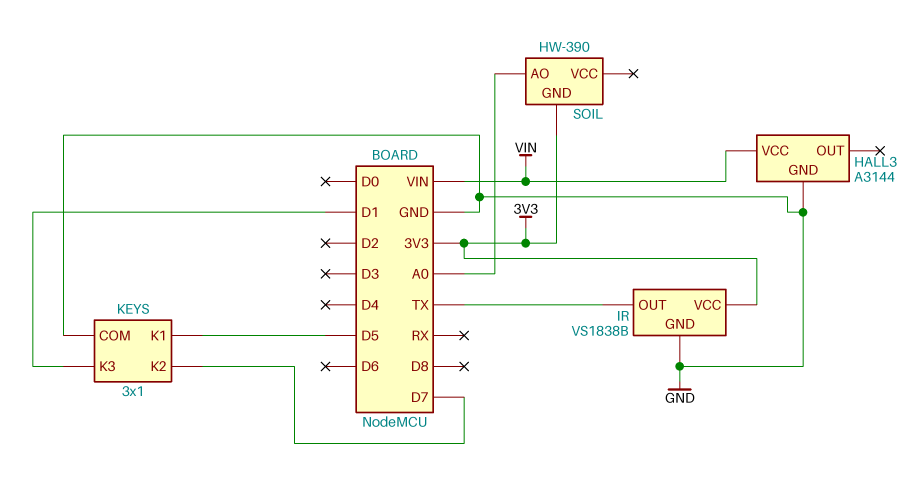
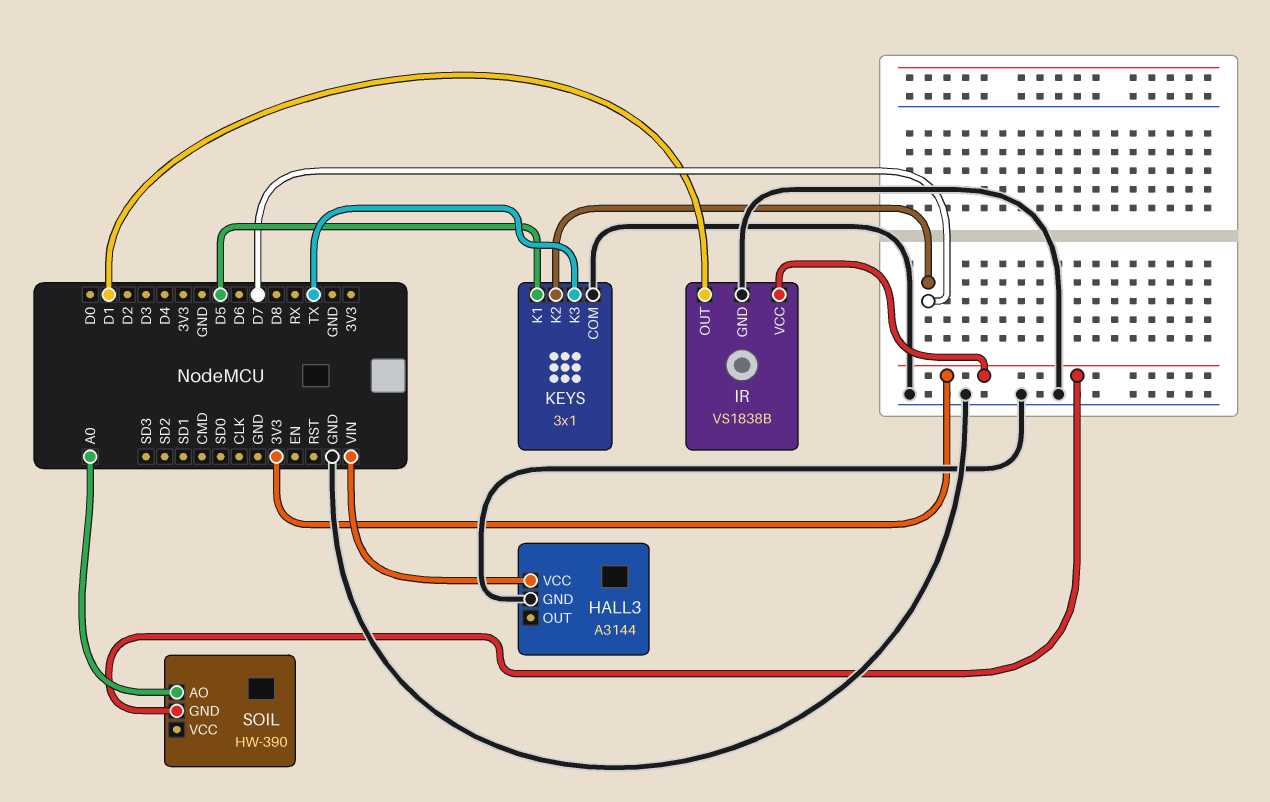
IR pin OUT: TX -> D1
KEYS pin K3: D1 -> TX

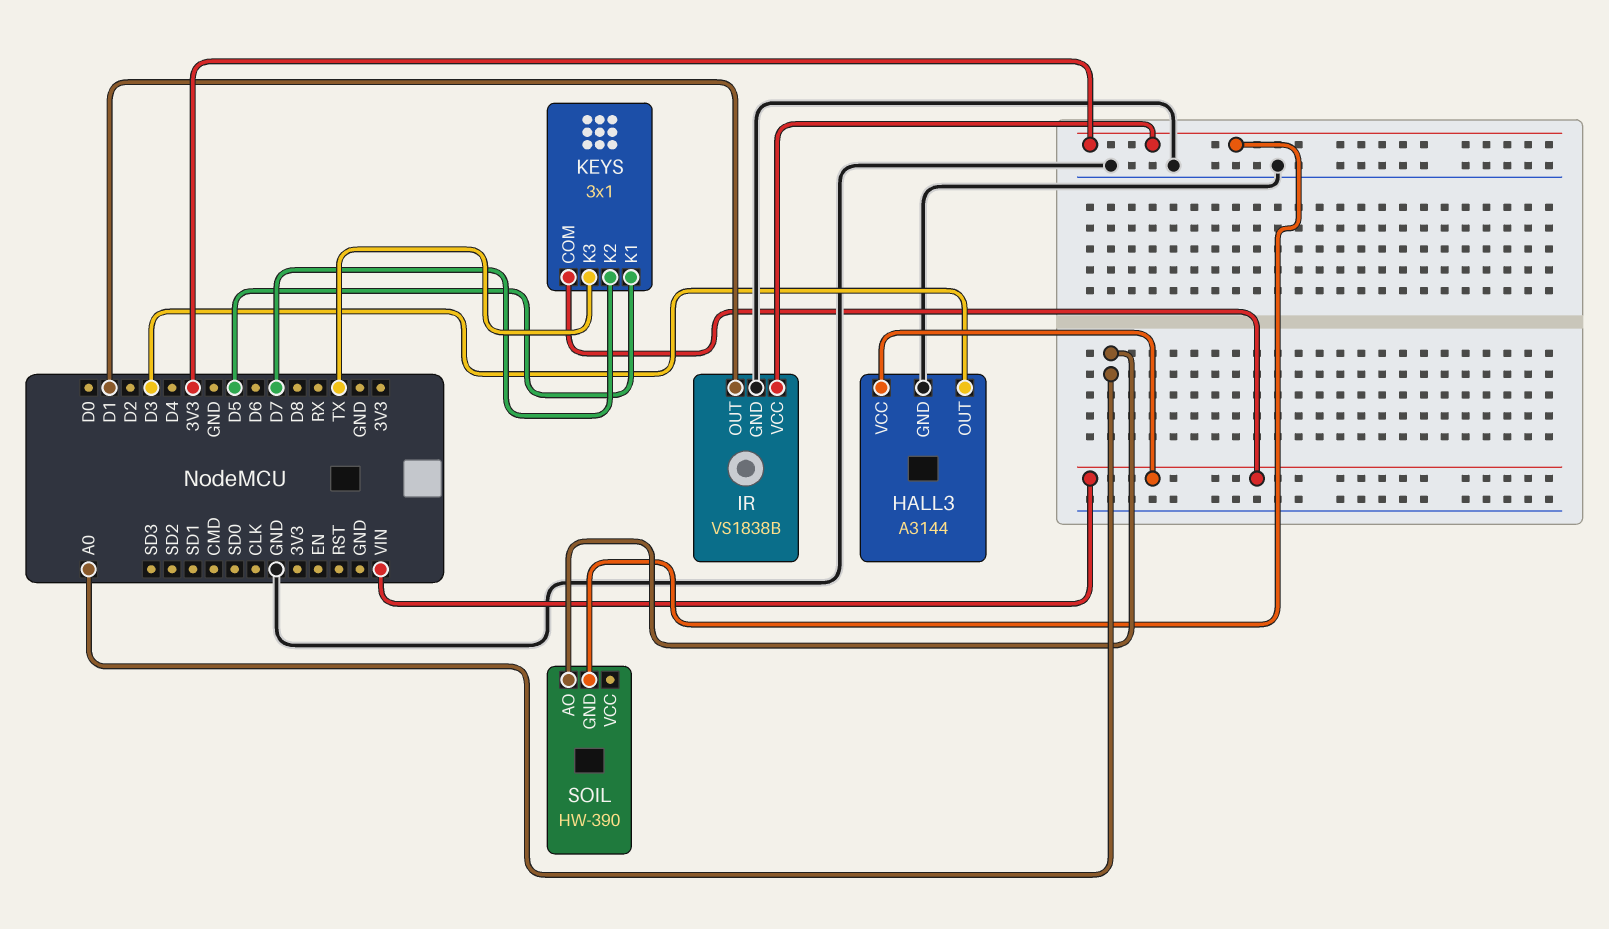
HALL3 pin OUT: none -> D3
KEYS pin COM: GND -> VIN

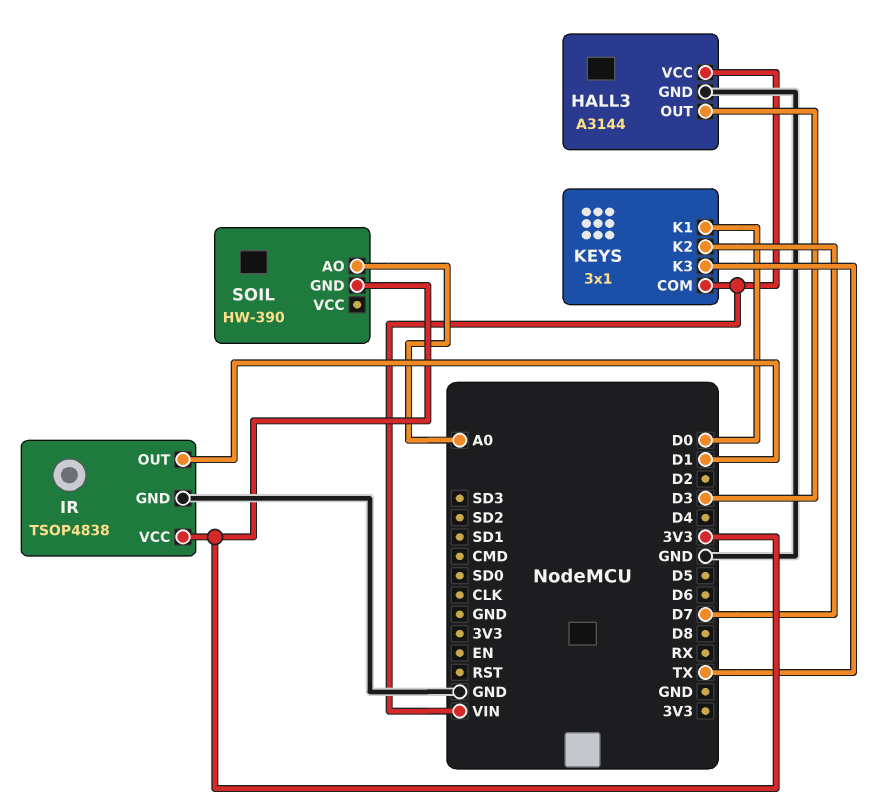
IR: VS1838B -> TSOP4838
KEYS pin K1: D5 -> D0

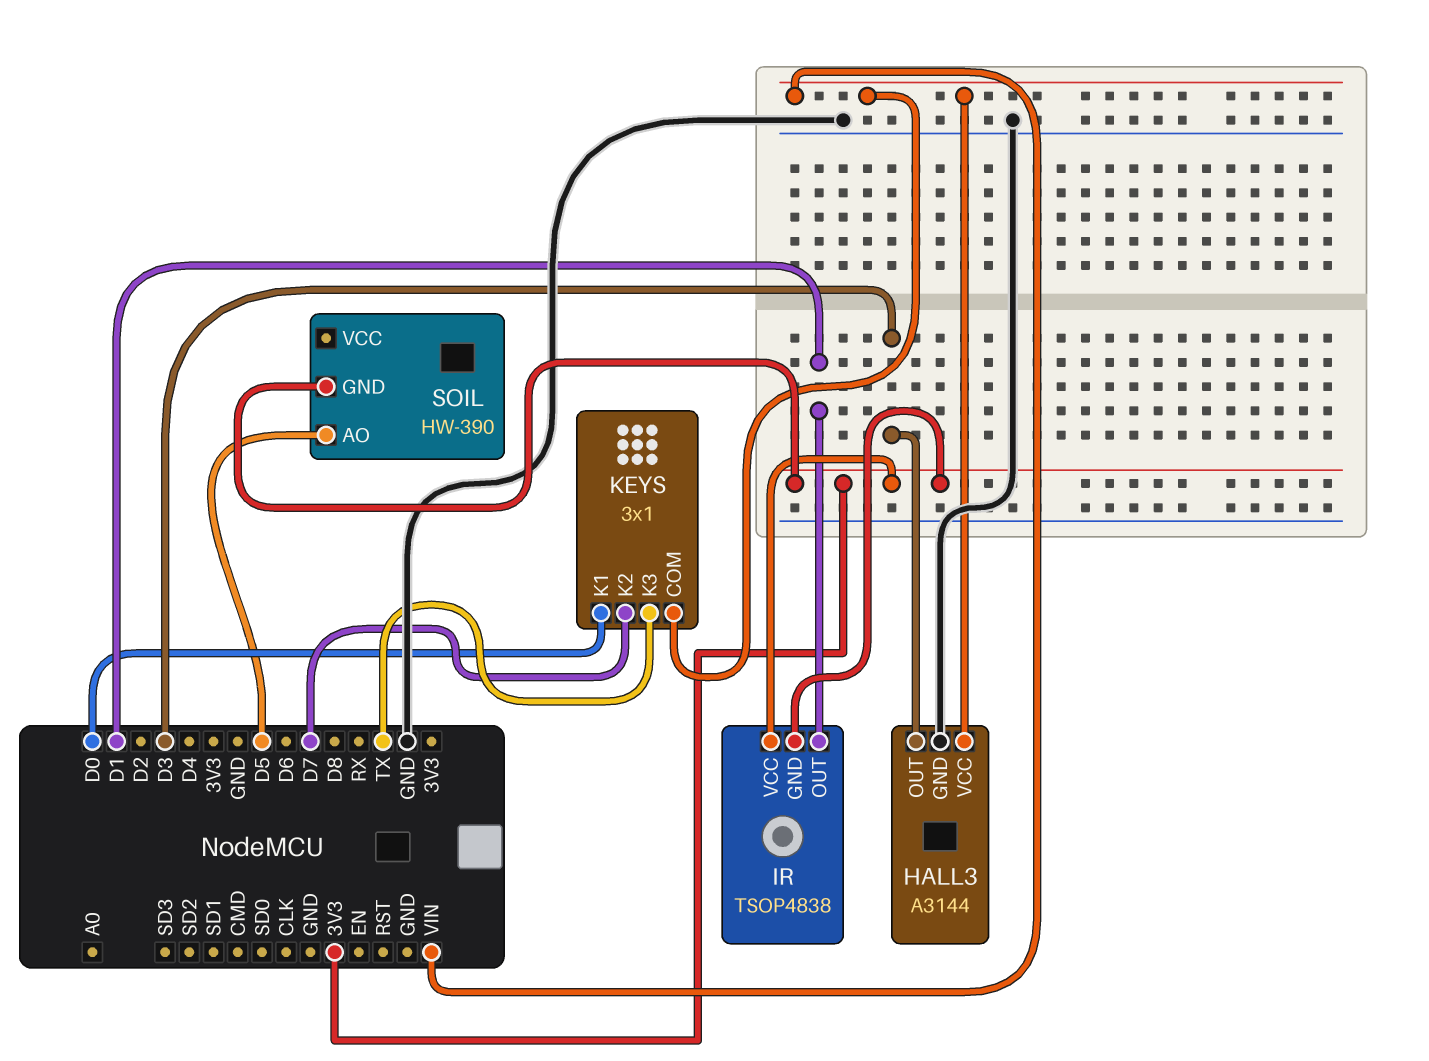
IR pin GND: GND -> 3V3
SOIL pin AO: A0 -> D5

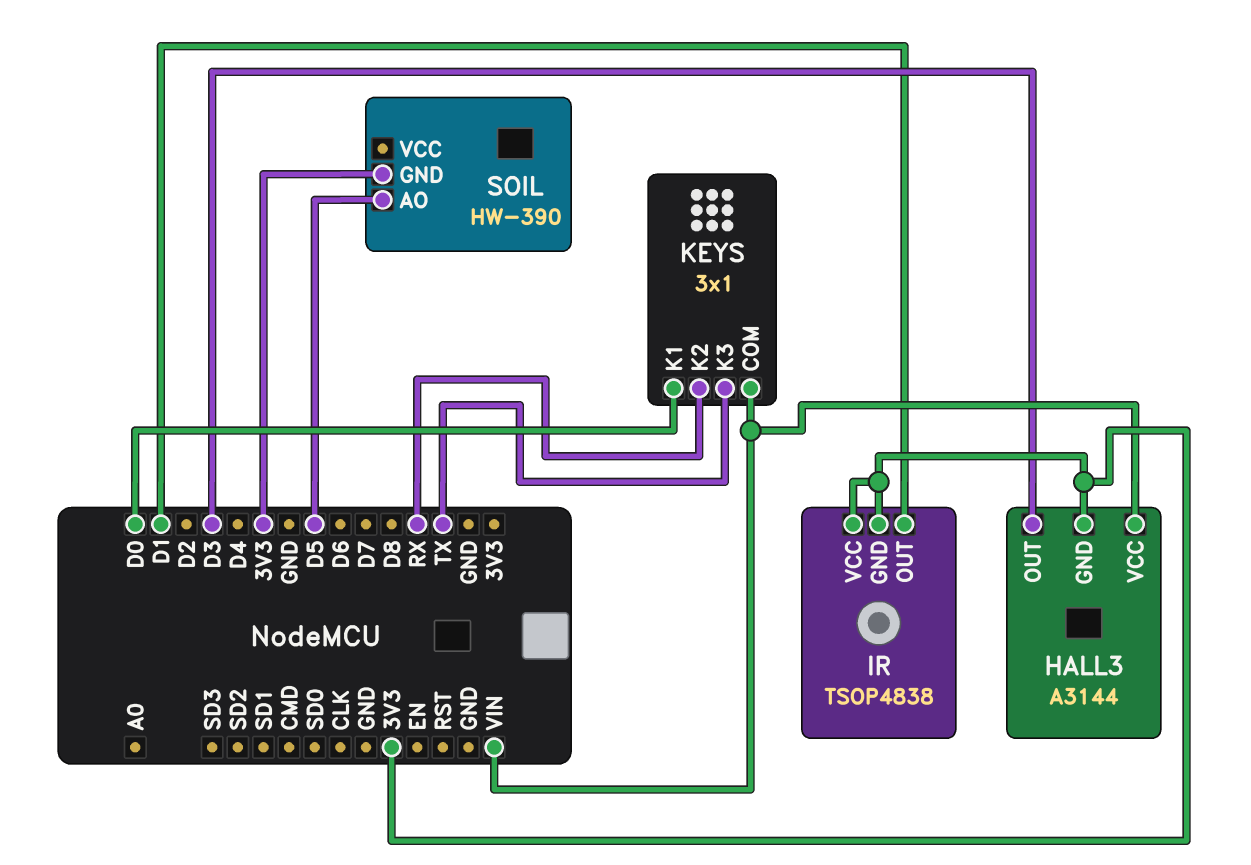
HALL3 pin GND: GND -> 3V3
KEYS pin K2: D7 -> RX

